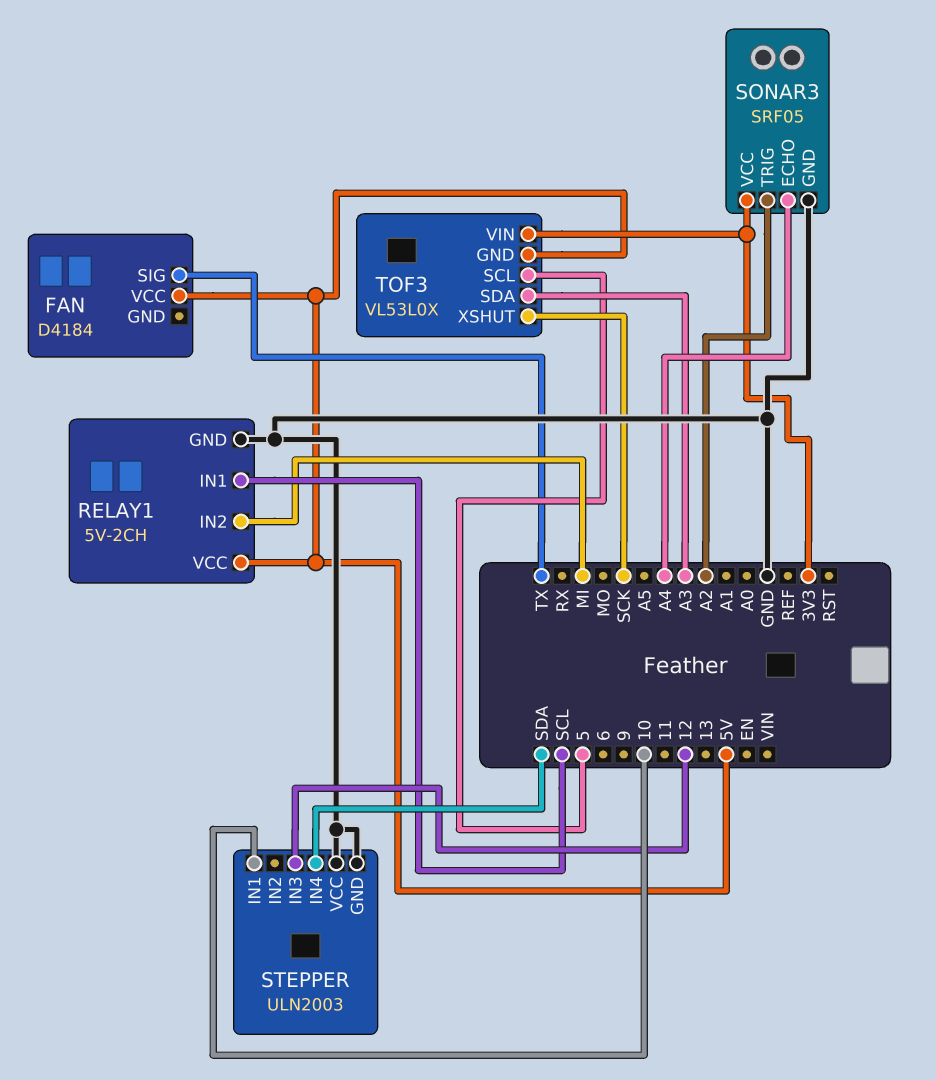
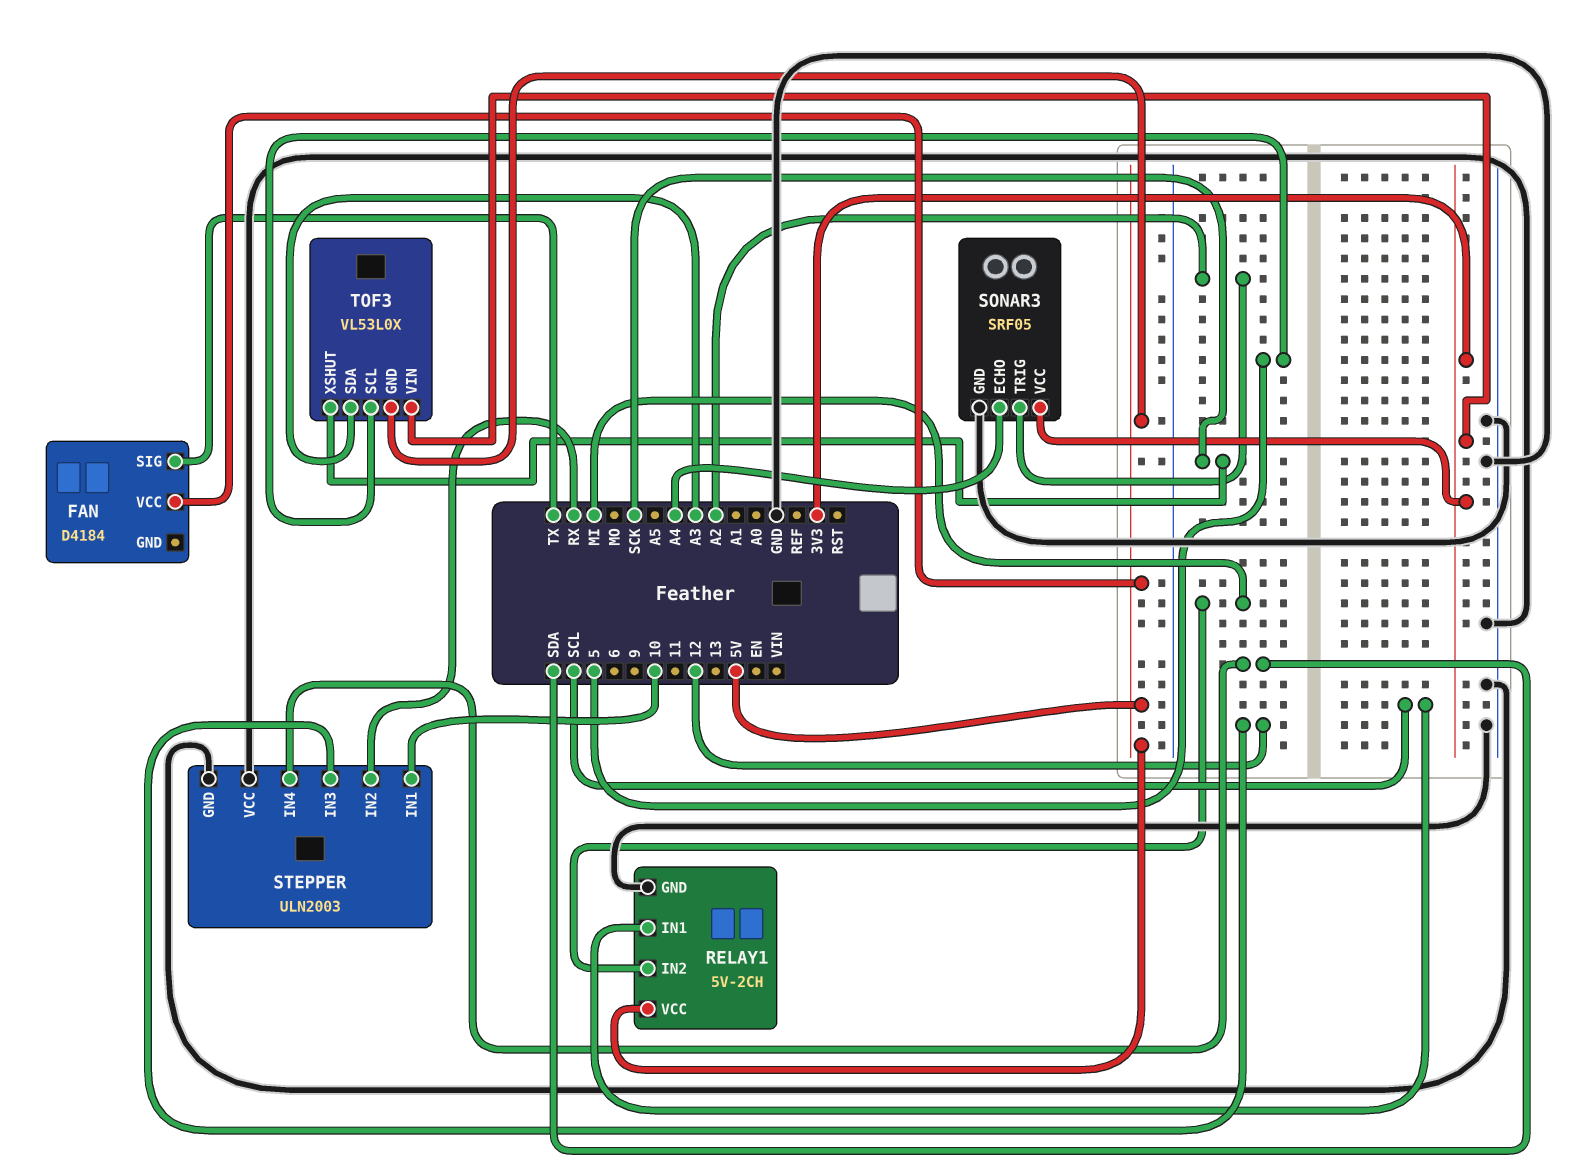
STEPPER pin IN2: none -> RX

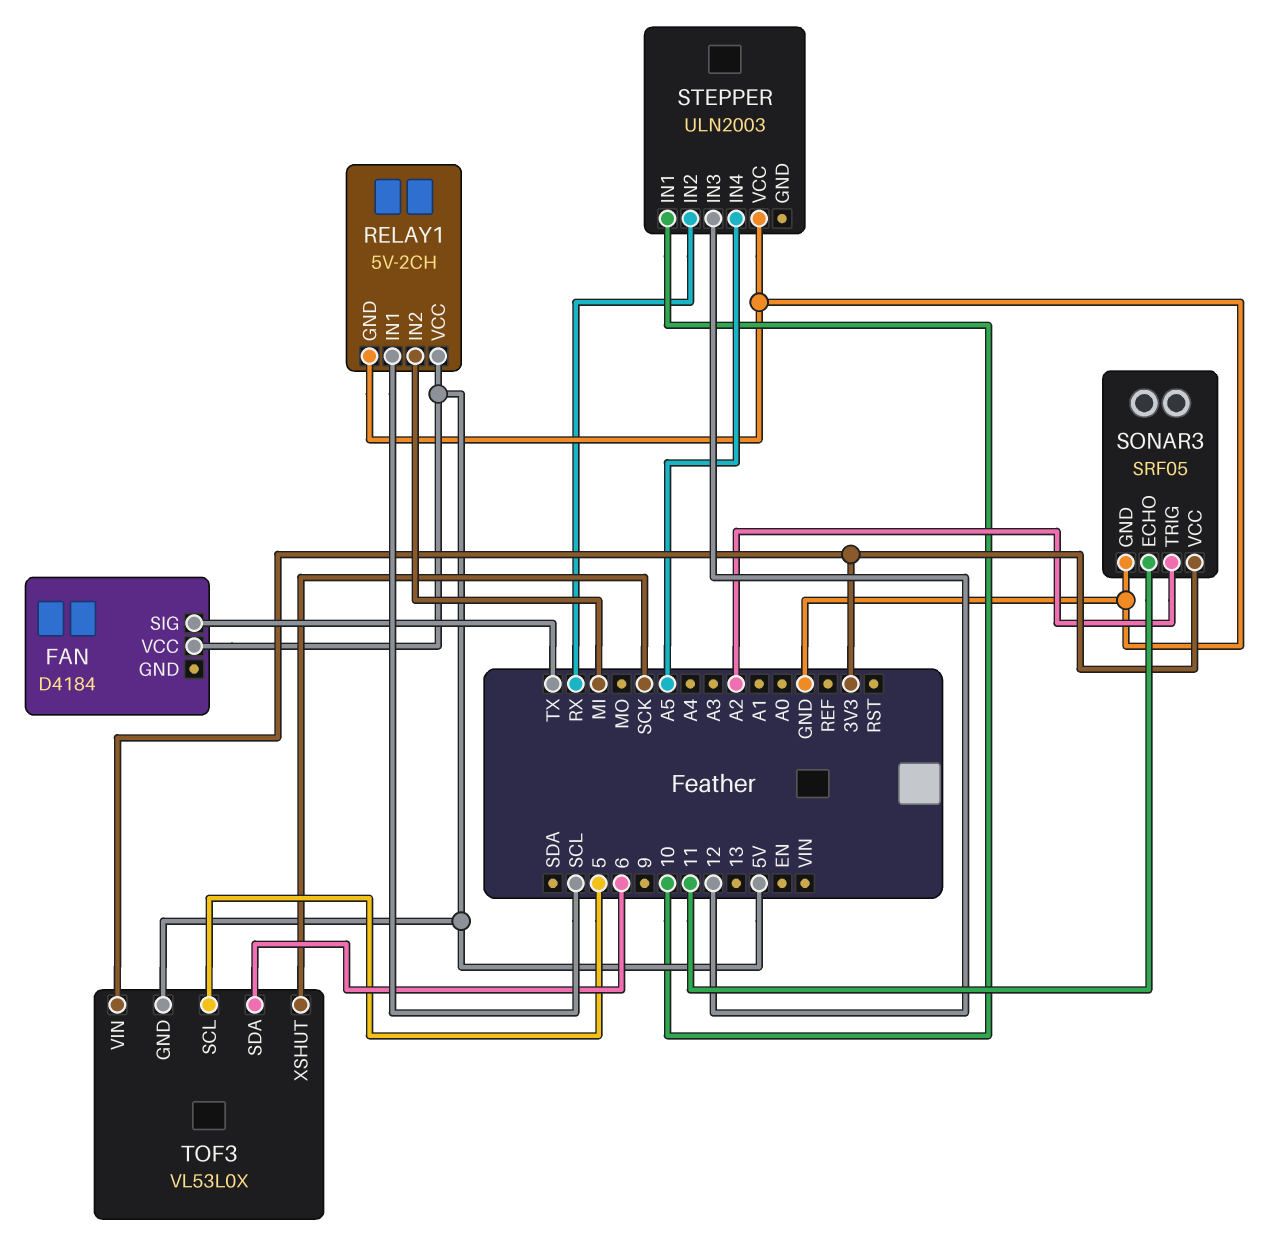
SONAR3 pin ECHO: A4 -> 11
STEPPER pin GND: GND -> none
STEPPER pin IN4: SDA -> A5
TOF3 pin SDA: A3 -> 6

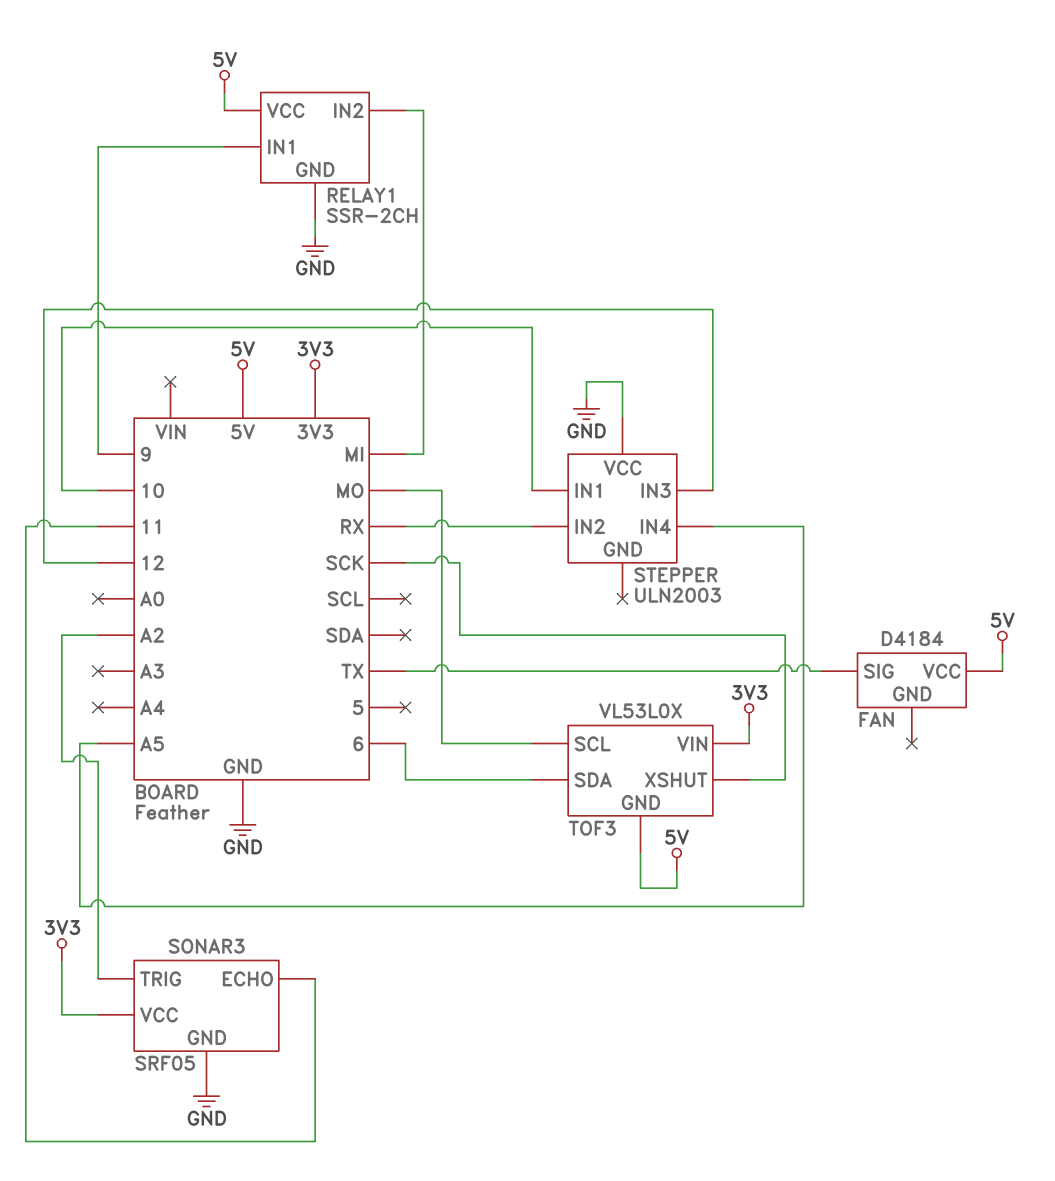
RELAY1: 5V-2CH -> SSR-2CH
RELAY1 pin IN1: SCL -> 9
TOF3 pin SCL: 5 -> MO

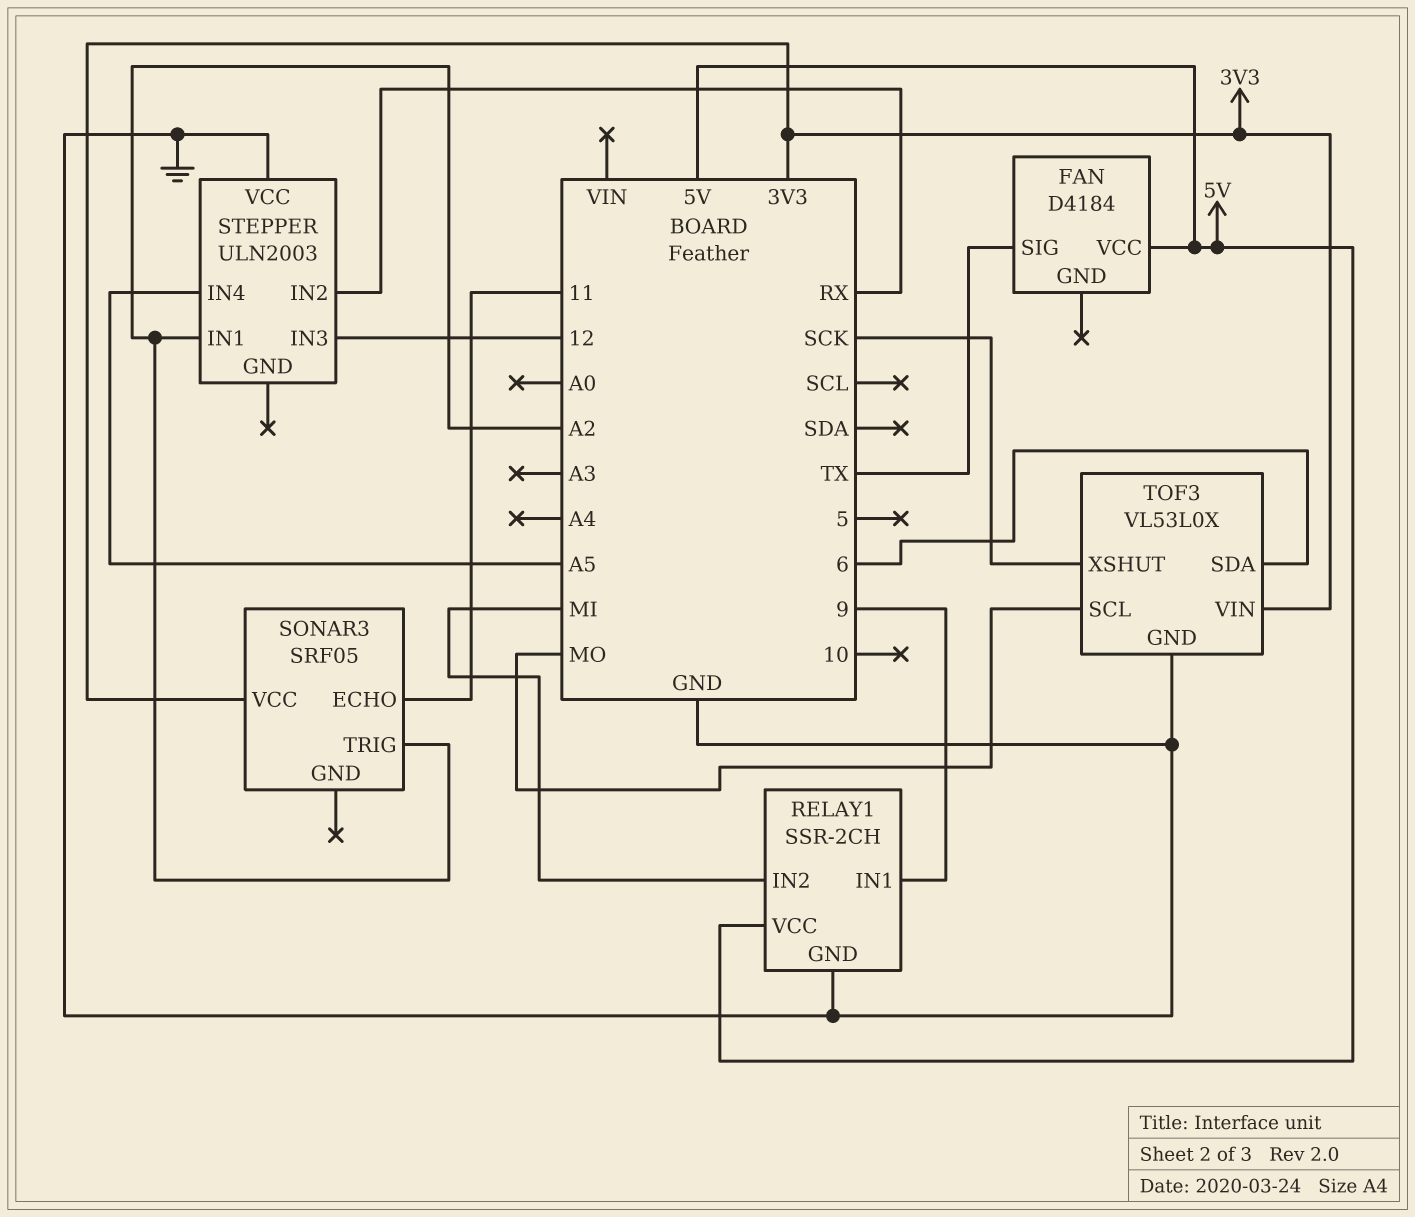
SONAR3 pin GND: GND -> none
STEPPER pin IN1: 10 -> A2
TOF3 pin GND: 5V -> GND

